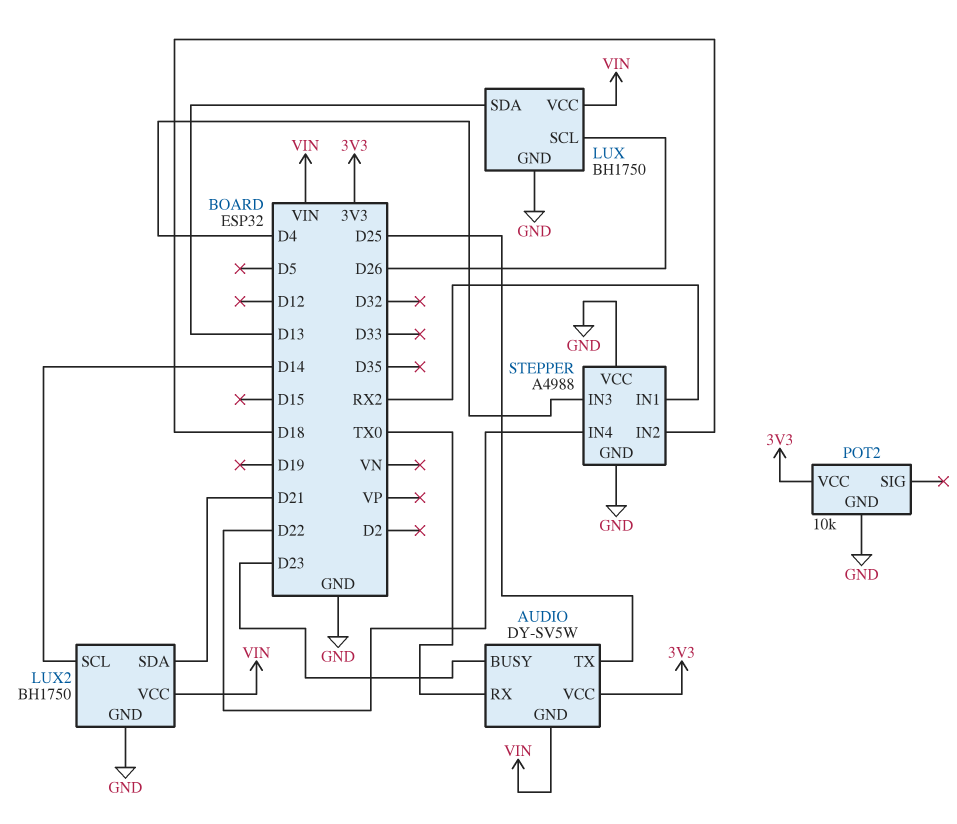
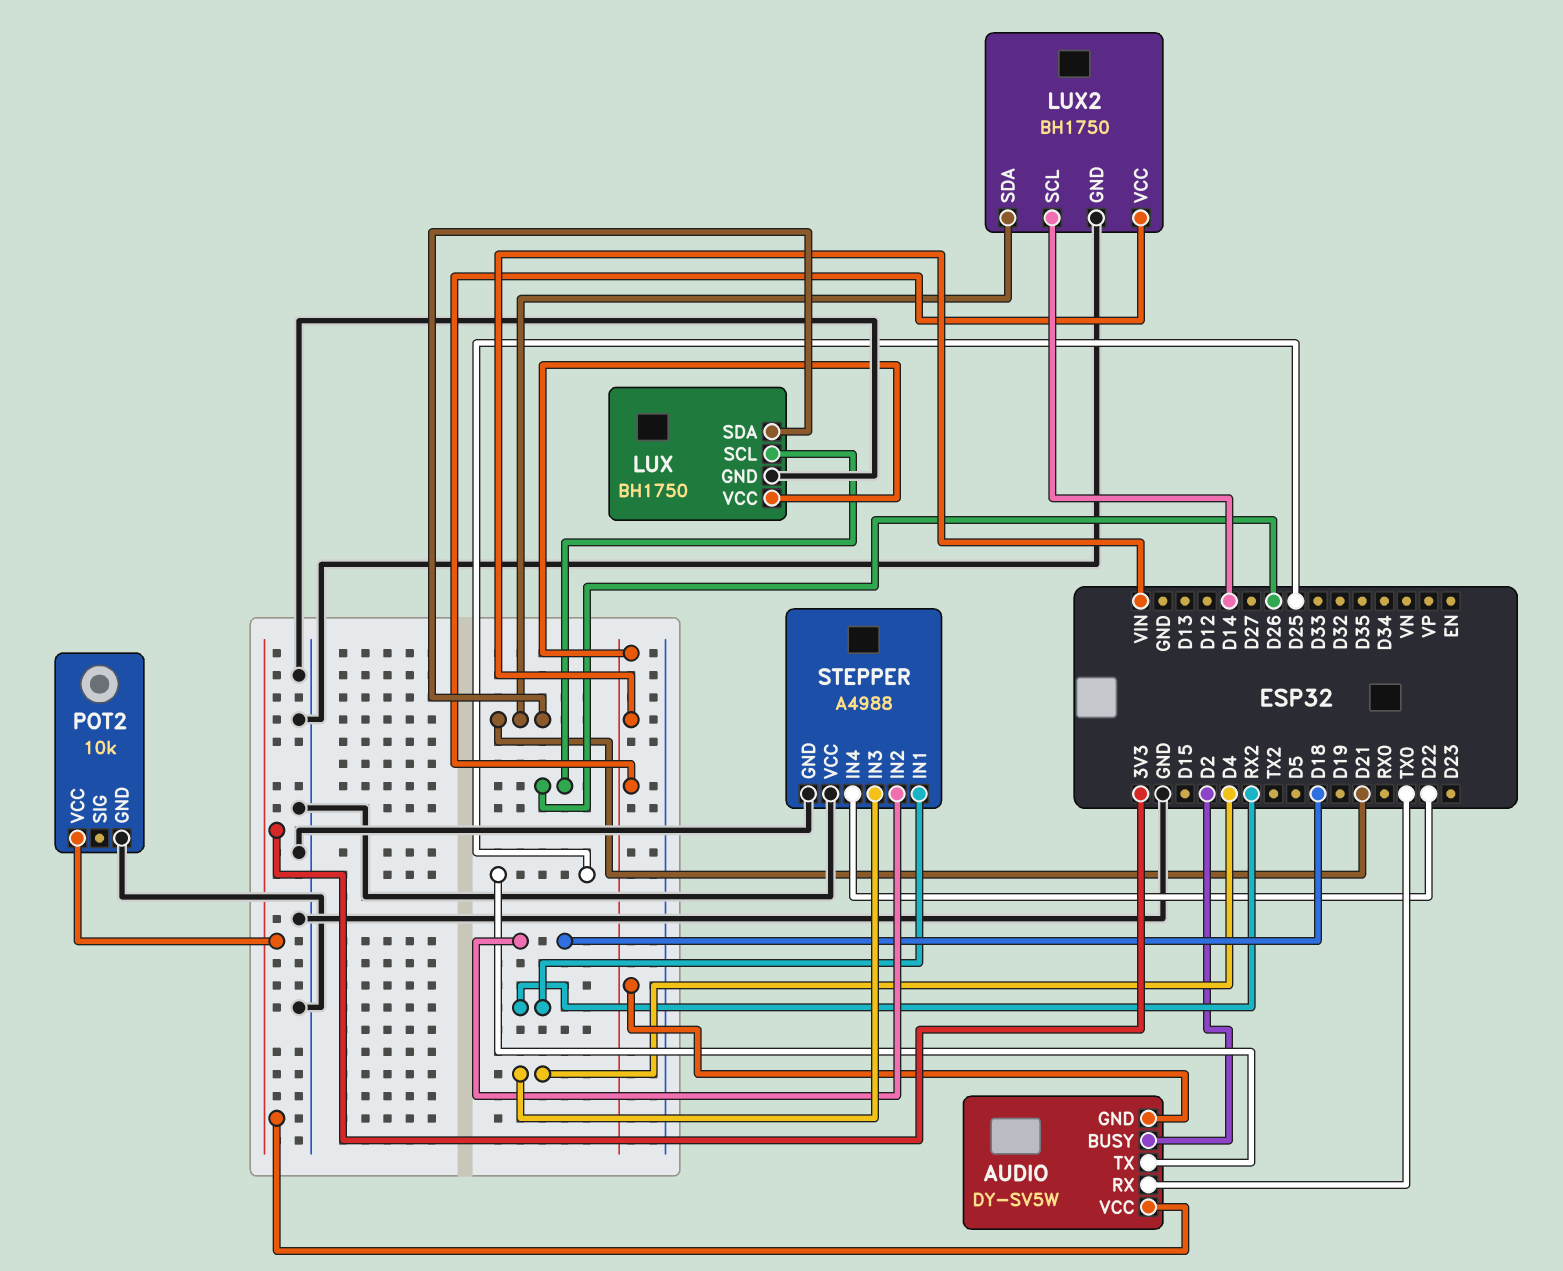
AUDIO pin BUSY: D23 -> D2
LUX pin SDA: D13 -> D21

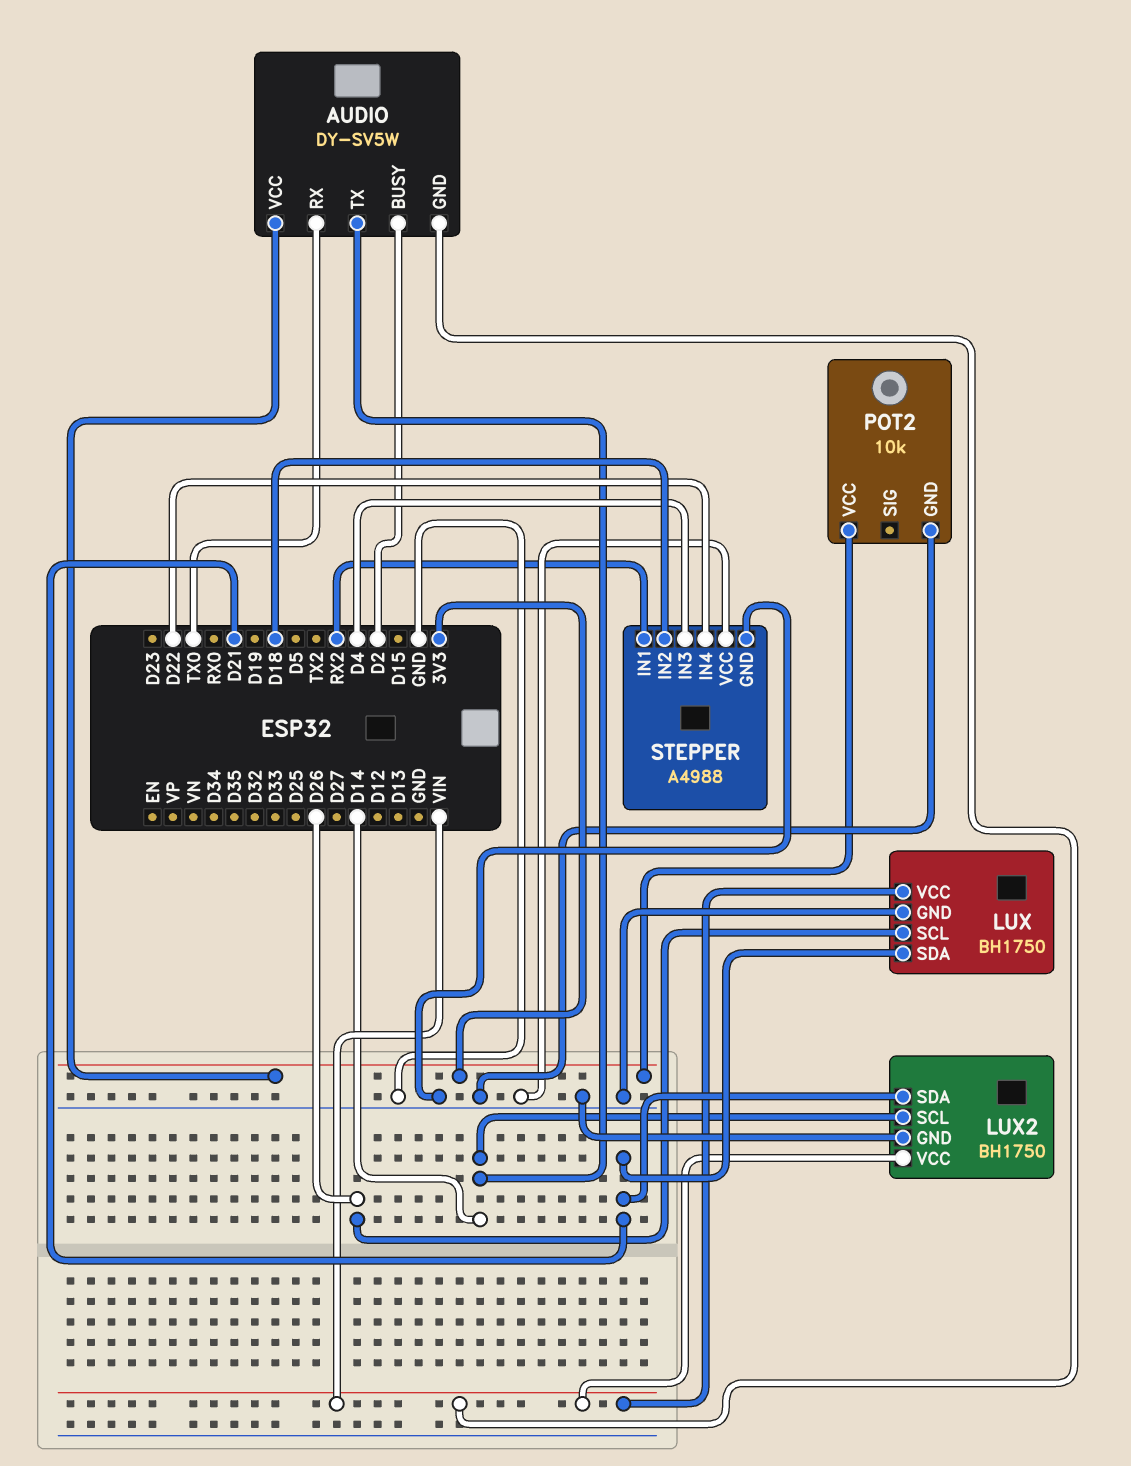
AUDIO pin TX: D25 -> D14

